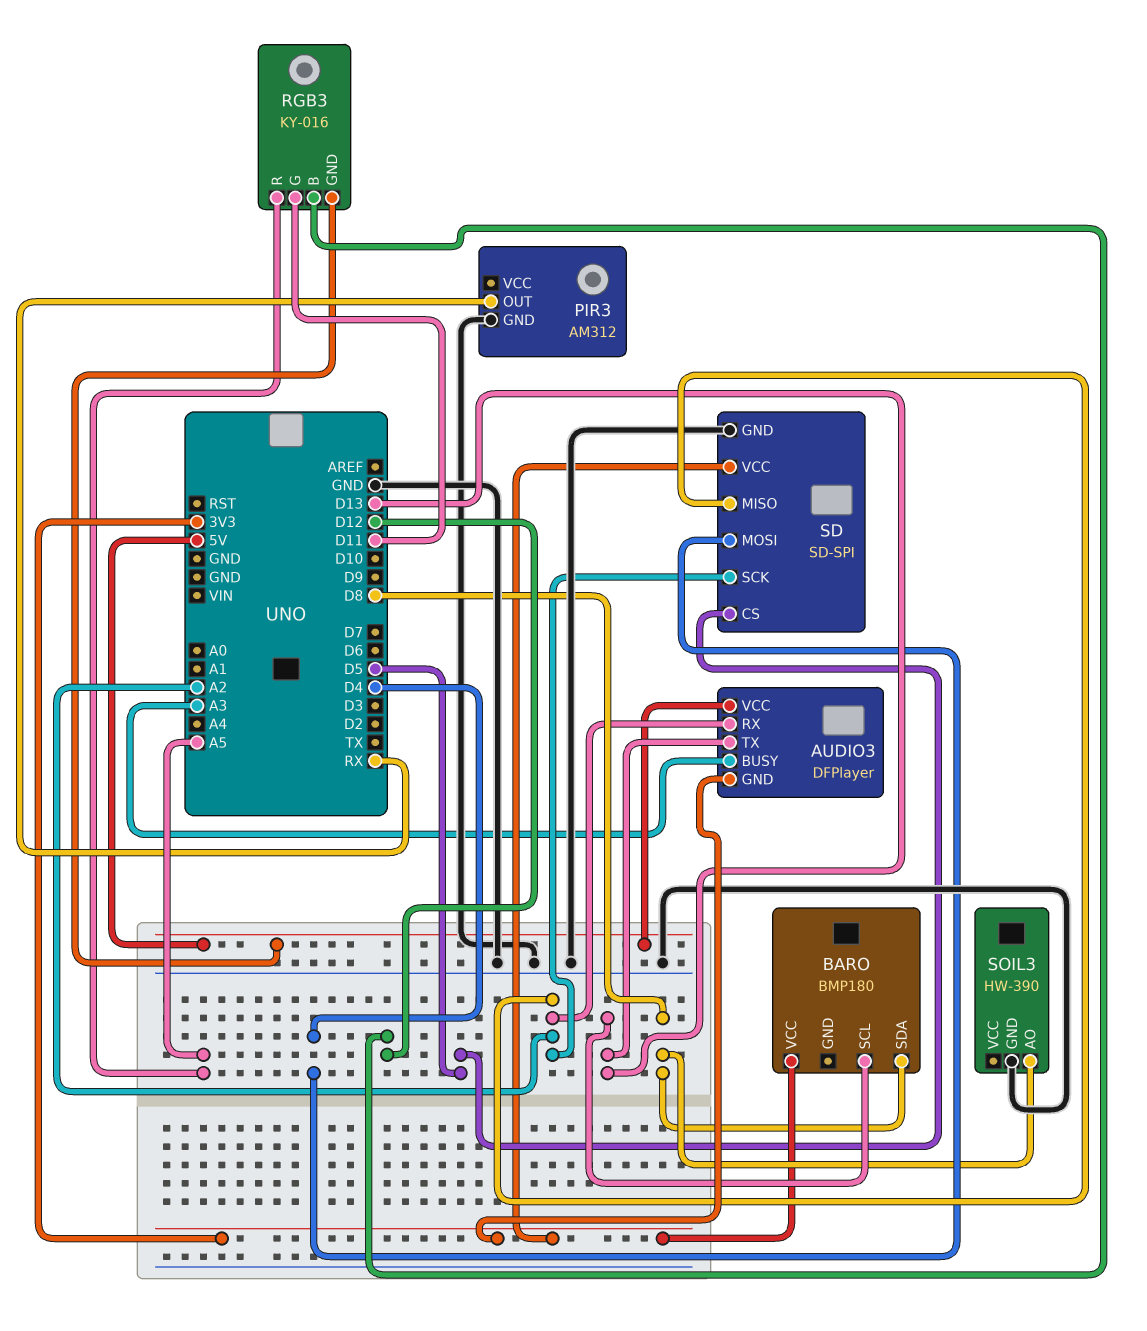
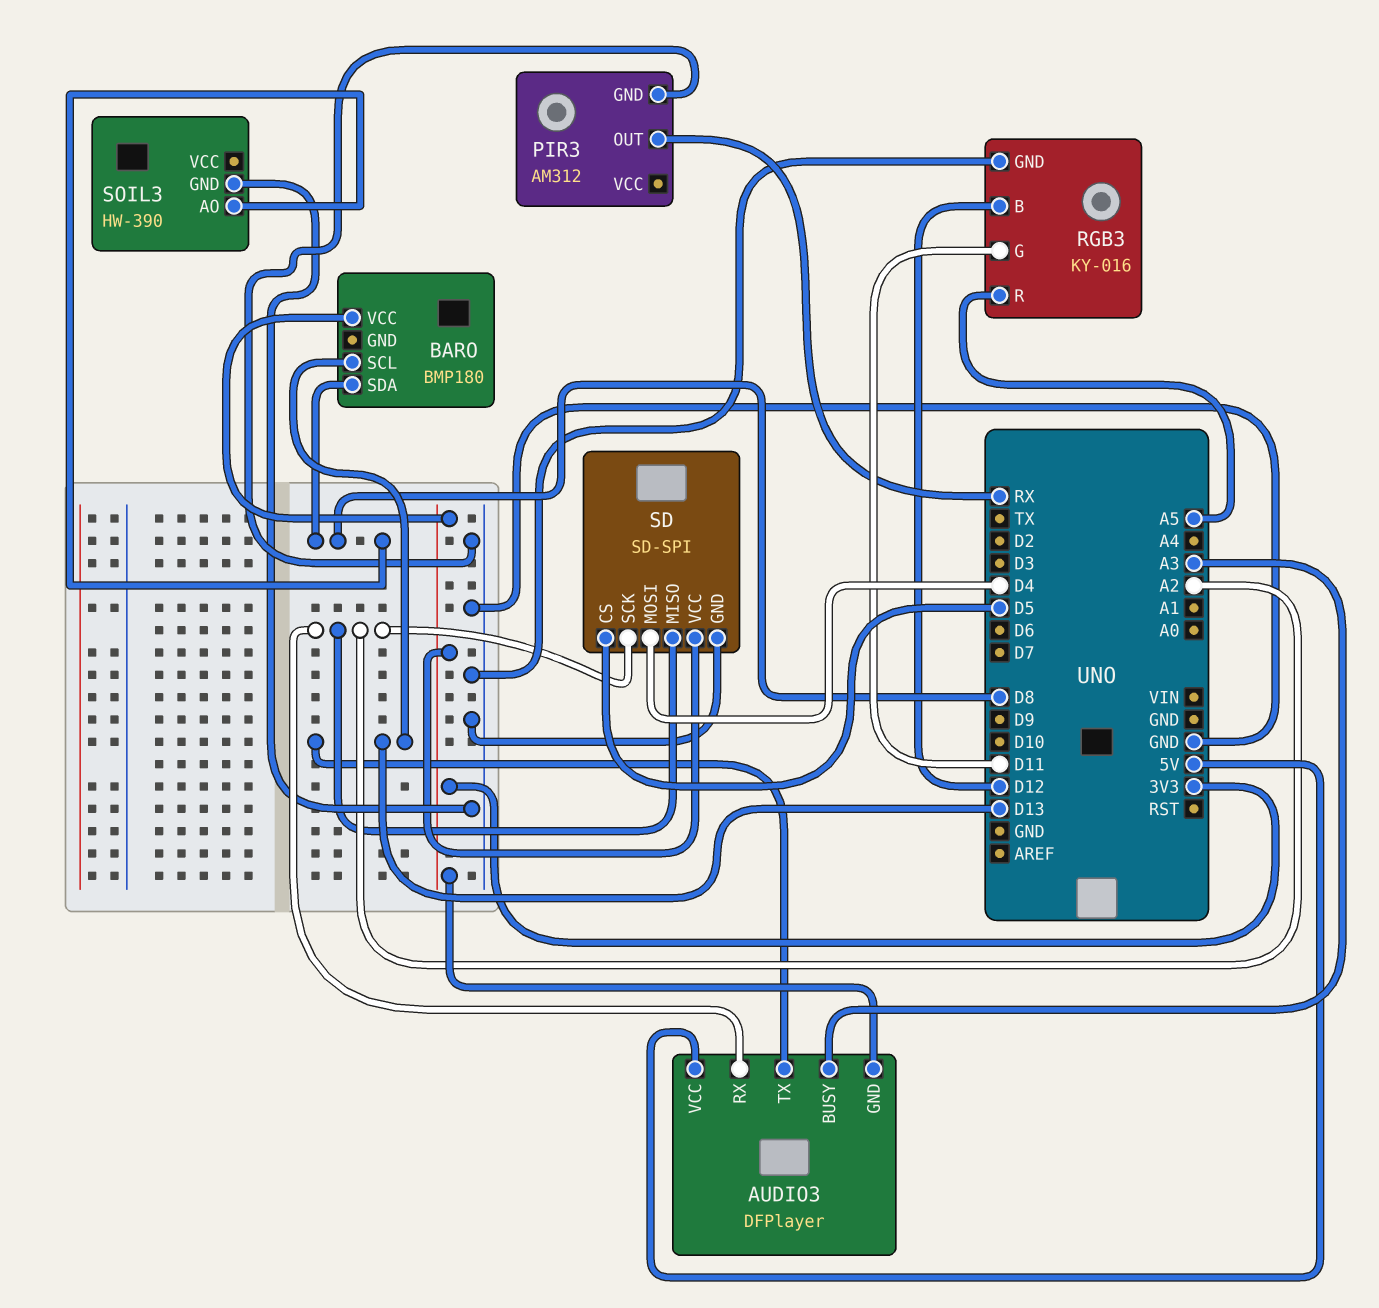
RGB3 pin GND: 5V -> GND

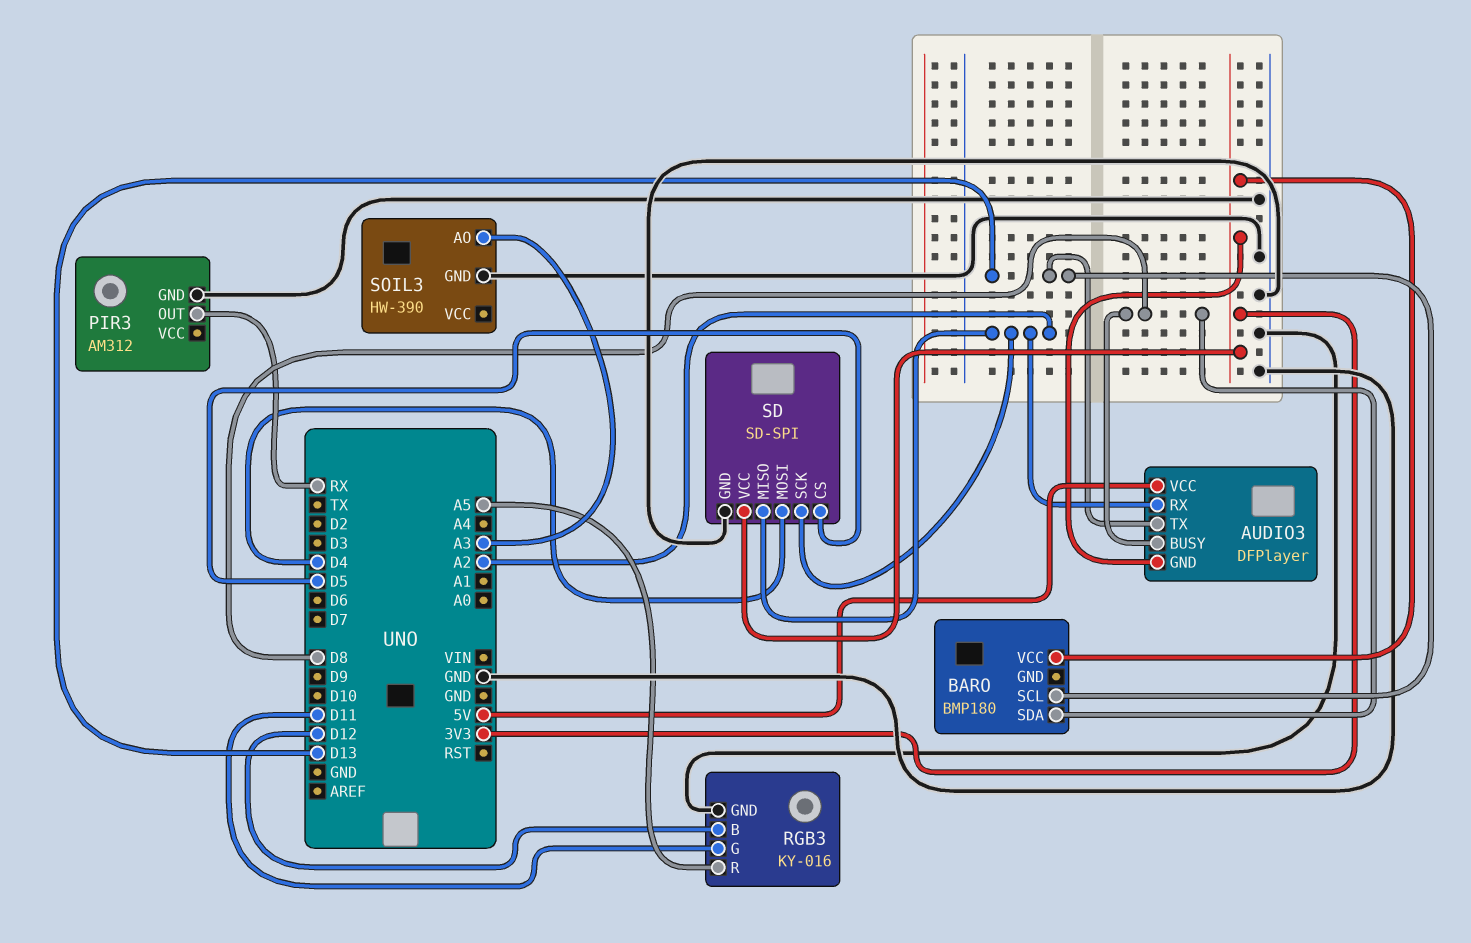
AUDIO3 pin BUSY: A3 -> D8
SOIL3 pin AO: D8 -> A3

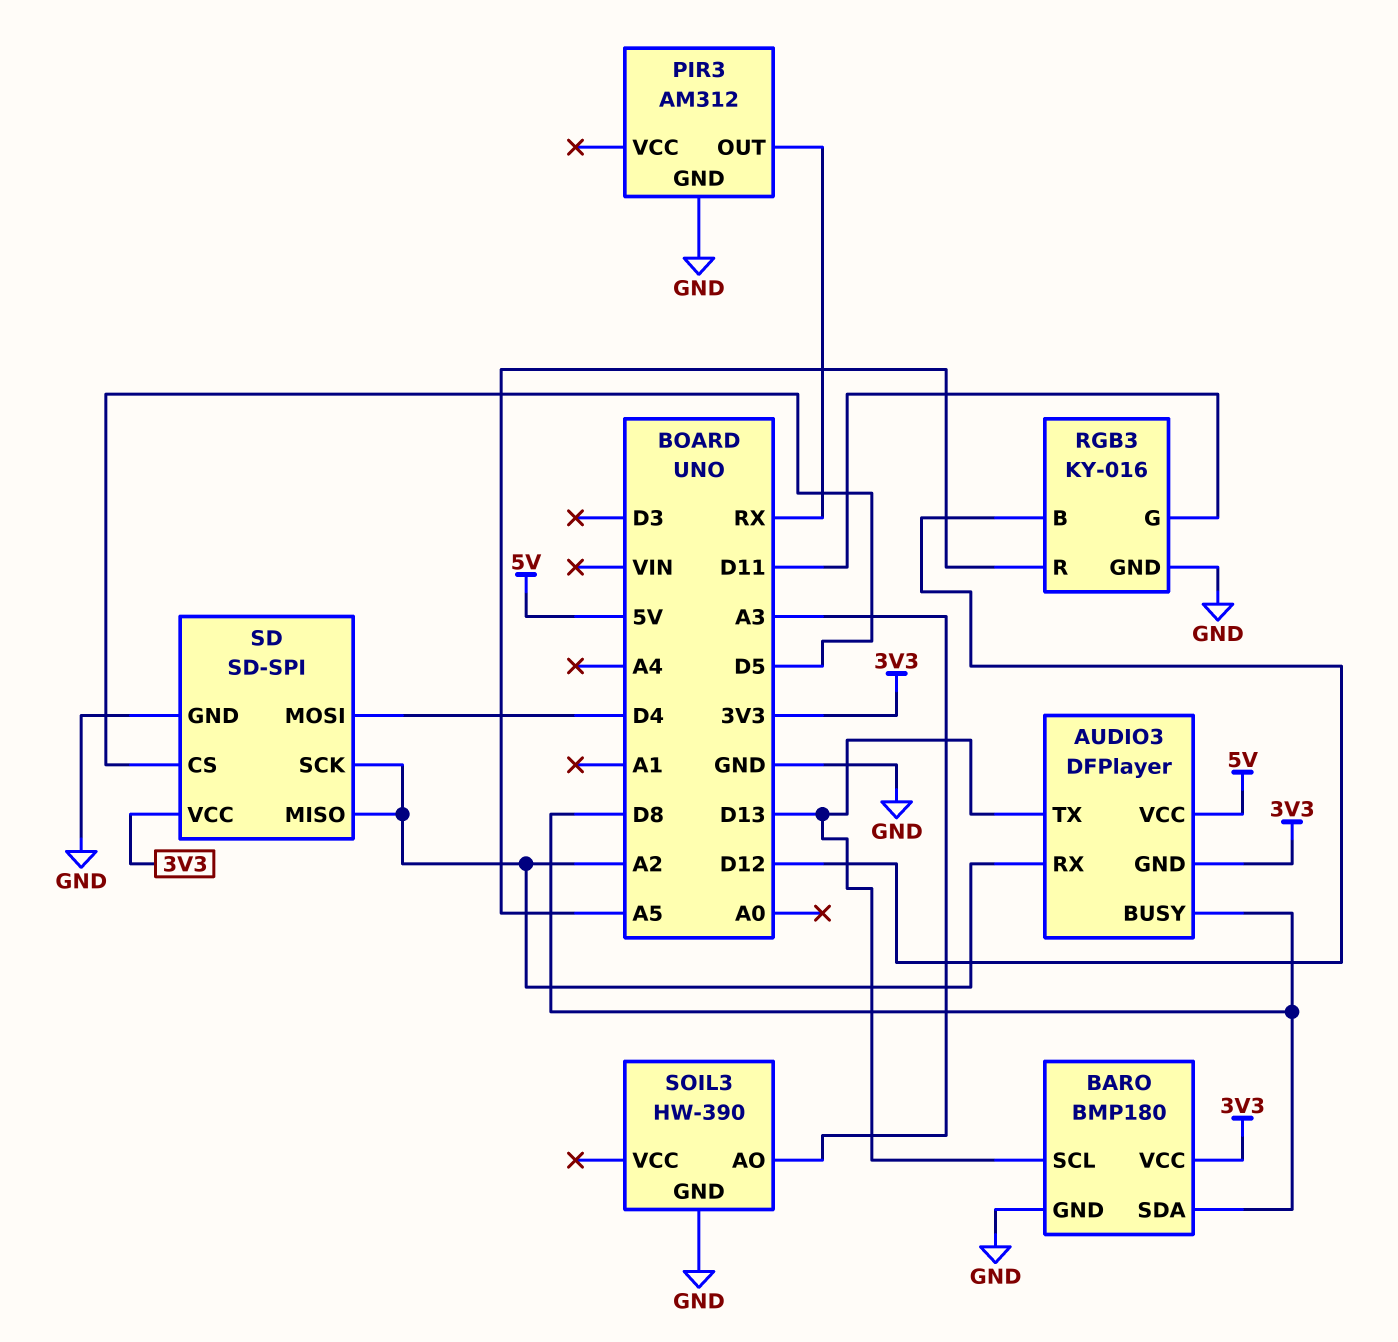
BARO pin GND: none -> GND

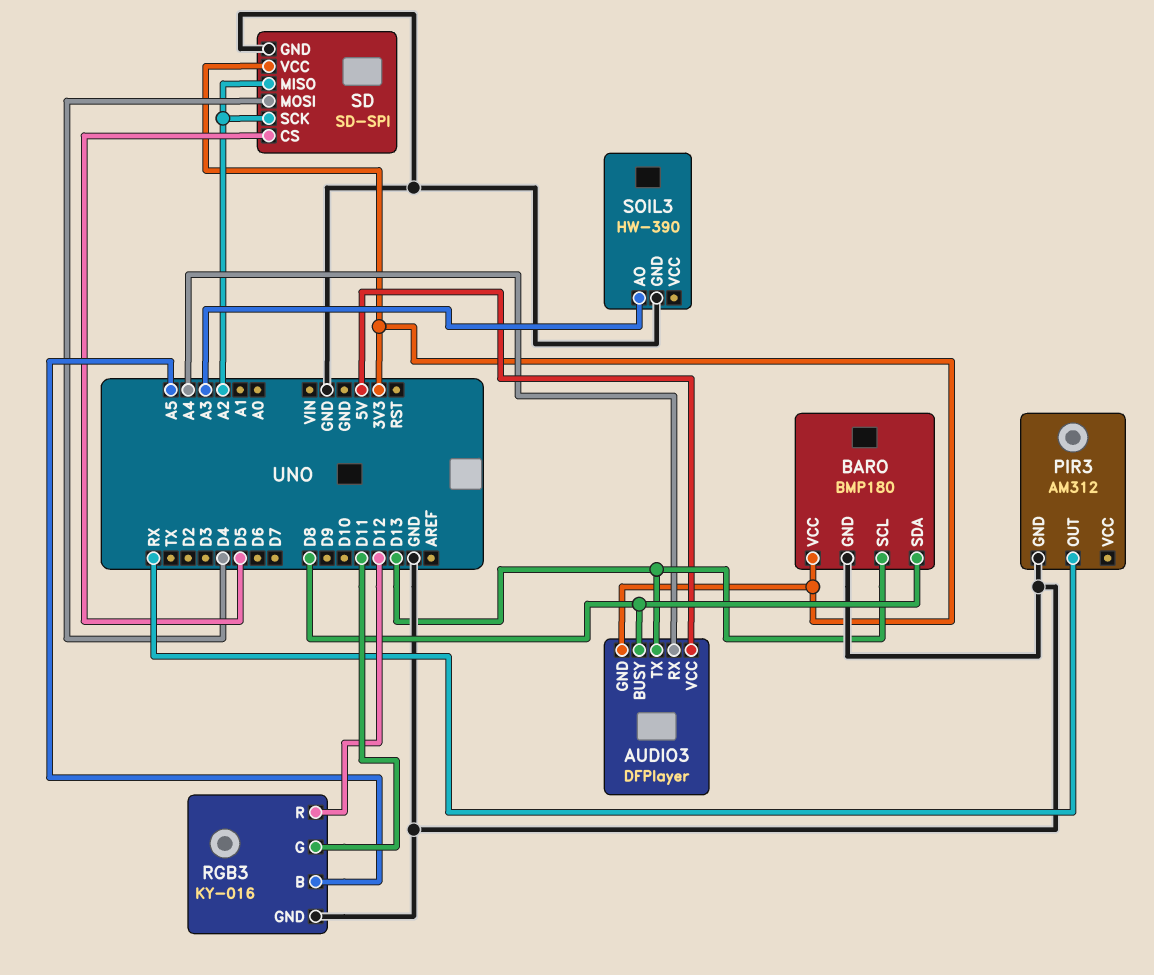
AUDIO3 pin RX: A2 -> A4
RGB3 pin B: D12 -> A5
RGB3 pin R: A5 -> D12

